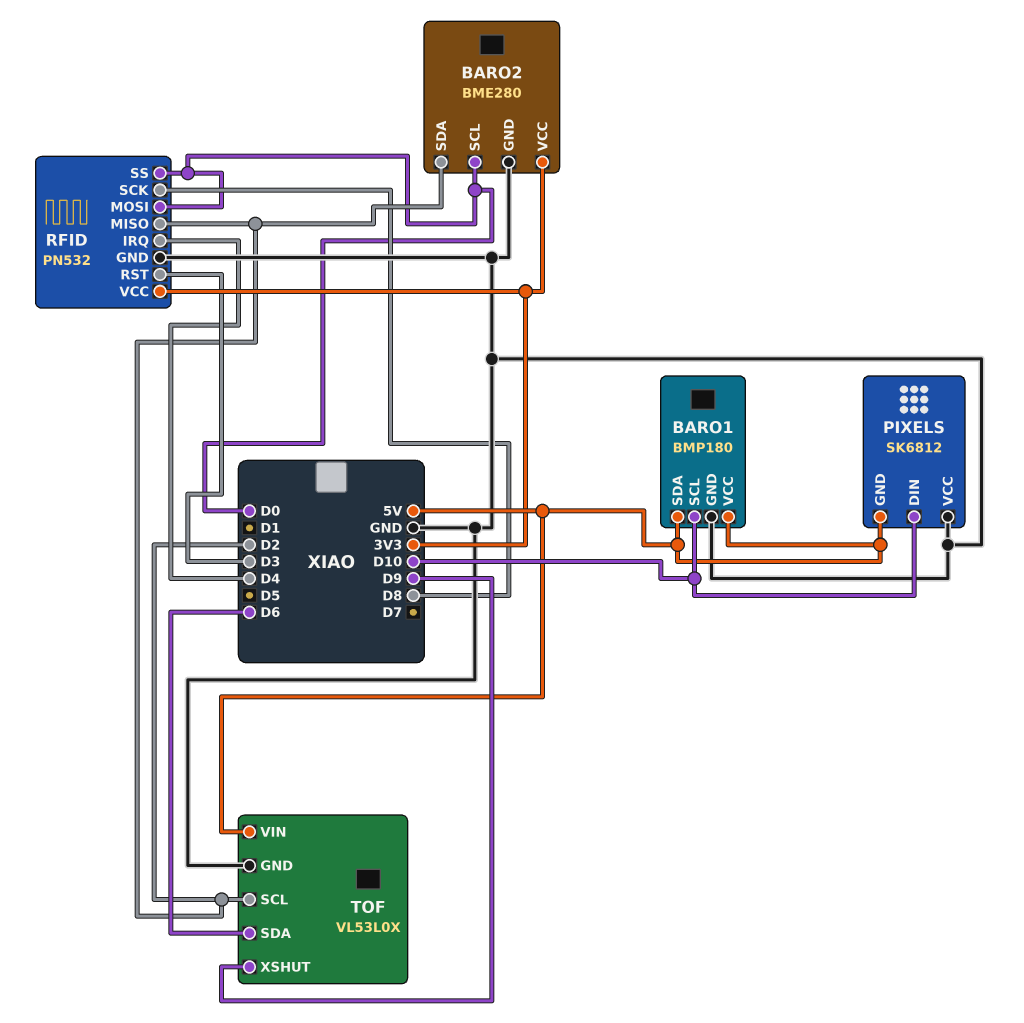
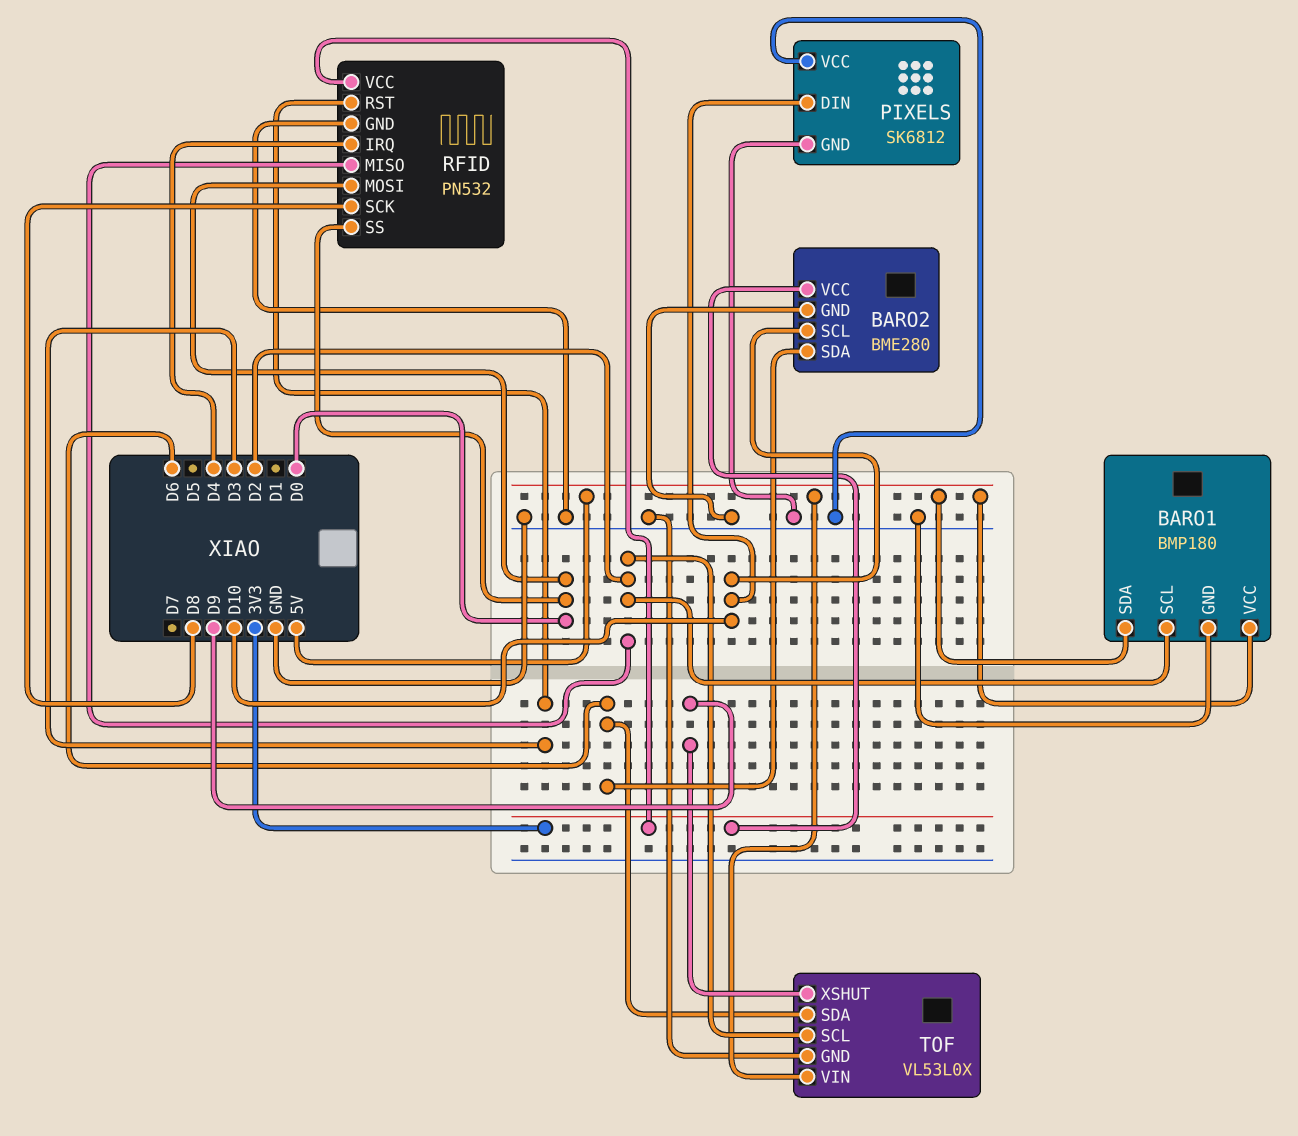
BARO1 pin SCL: D10 -> D2
BARO2 pin SCL: D0 -> D10
BARO2 pin SDA: D2 -> D6
PIXELS pin GND: 5V -> GND

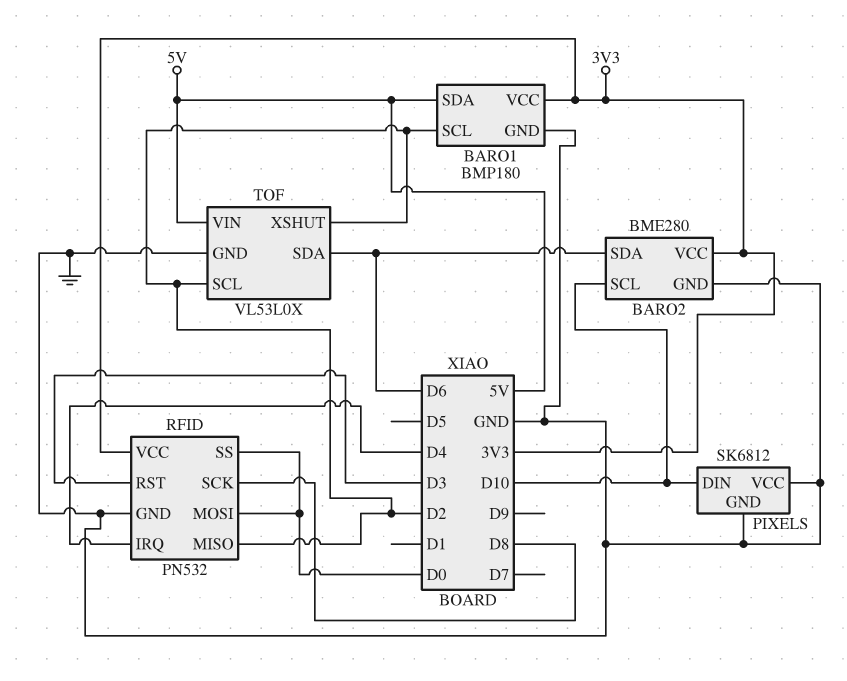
BARO1 pin VCC: 5V -> 3V3
TOF pin XSHUT: D9 -> D2

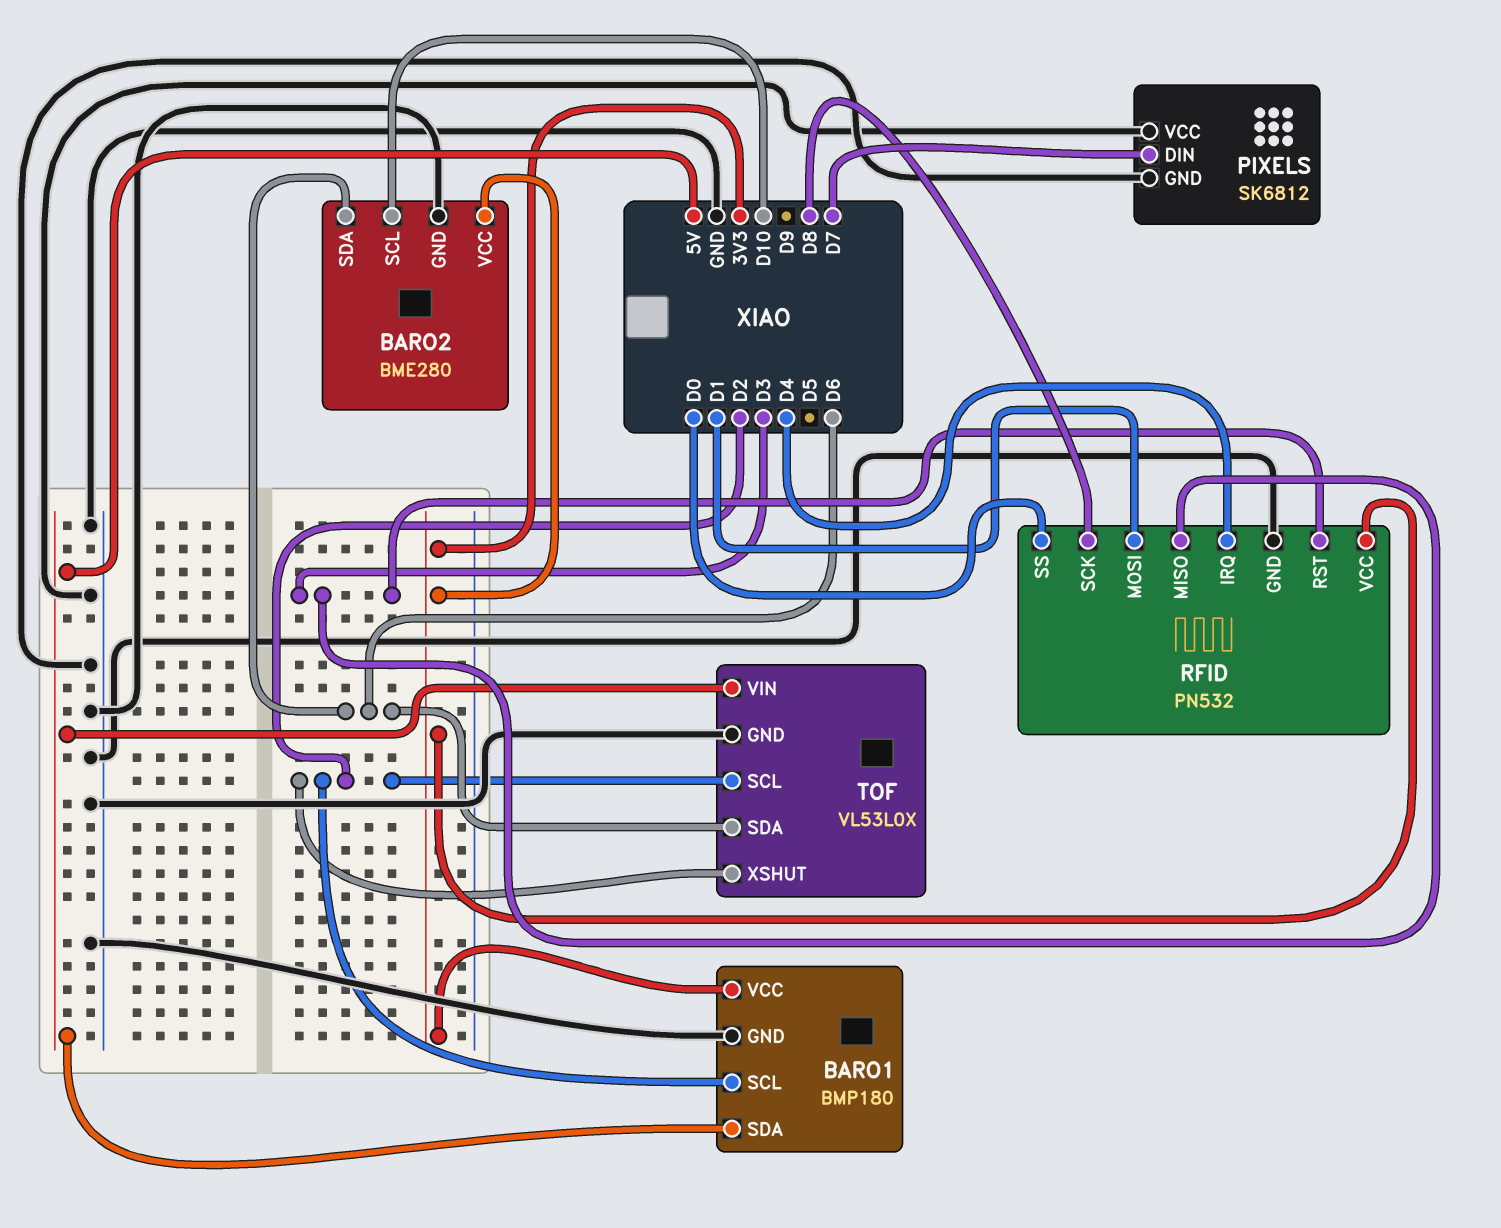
PIXELS pin DIN: D10 -> D7
RFID pin MISO: D2 -> D3
RFID pin MOSI: D0 -> D1

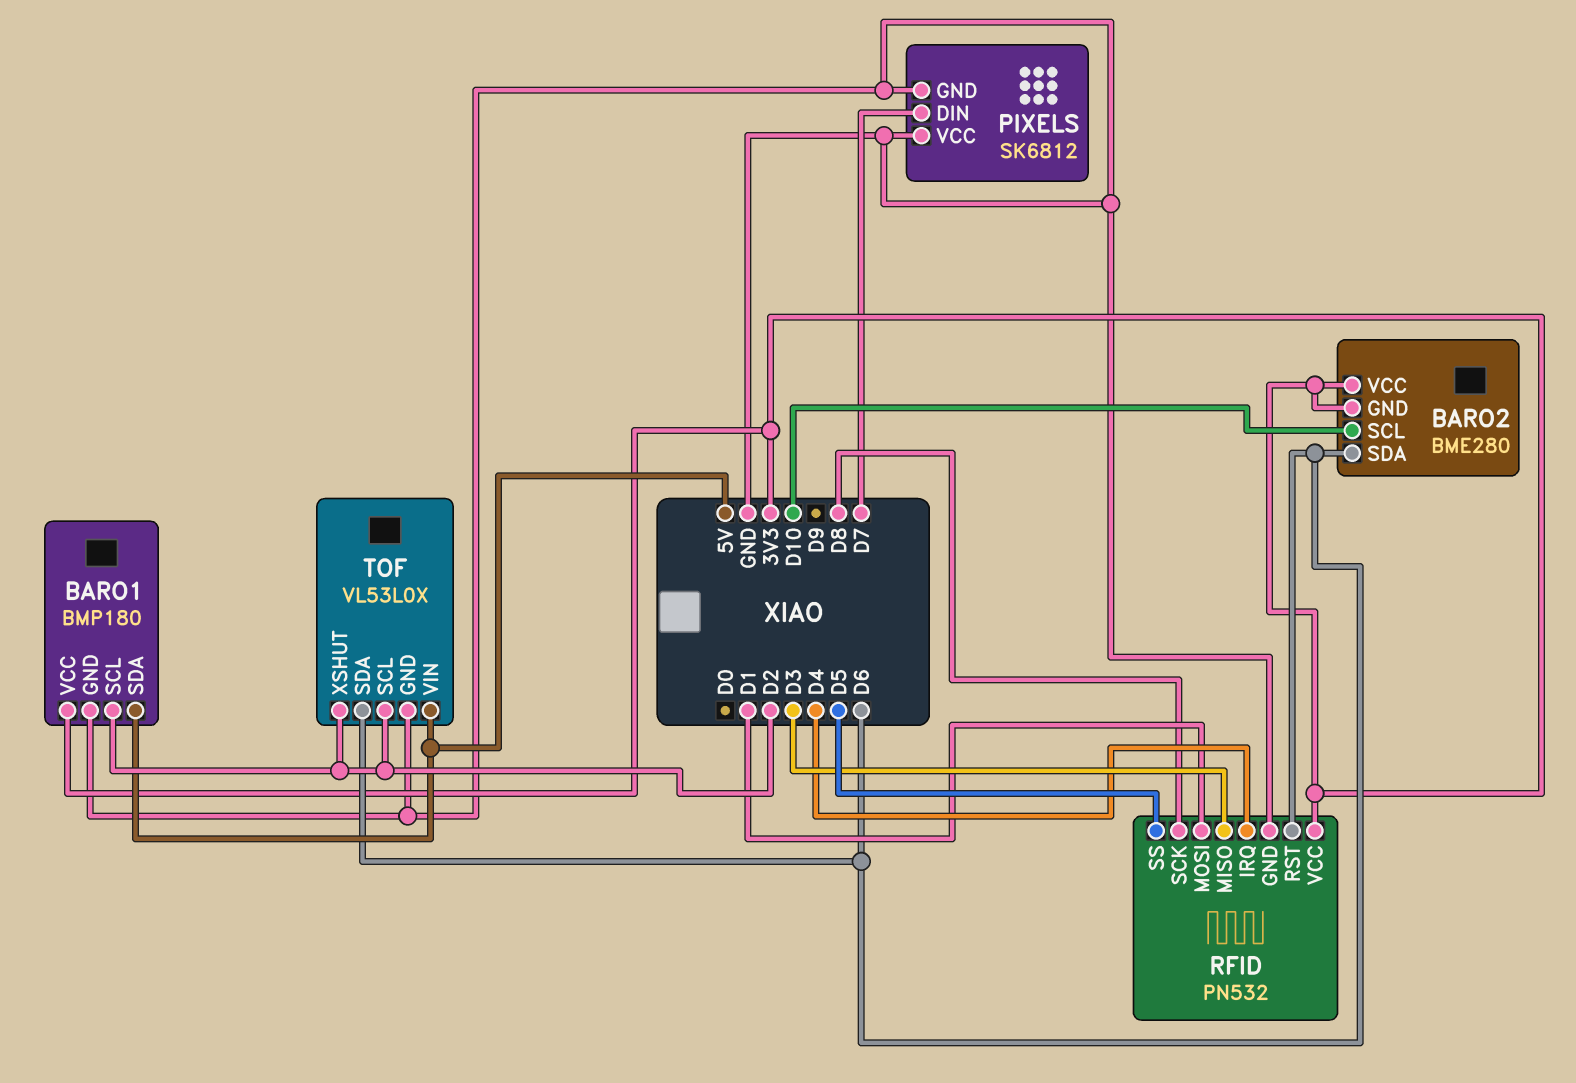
BARO2 pin GND: GND -> 3V3
RFID pin RST: D3 -> D6
RFID pin SS: D0 -> D5

